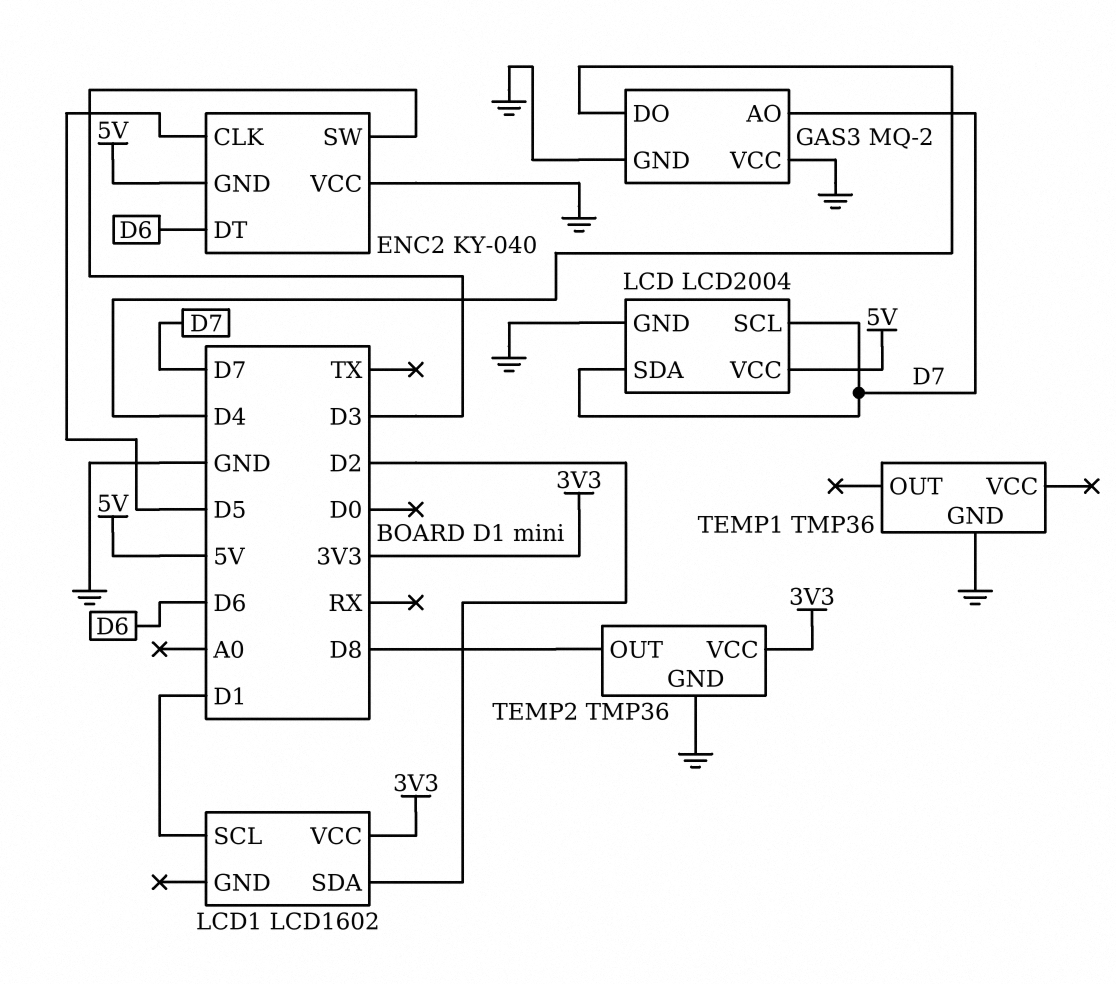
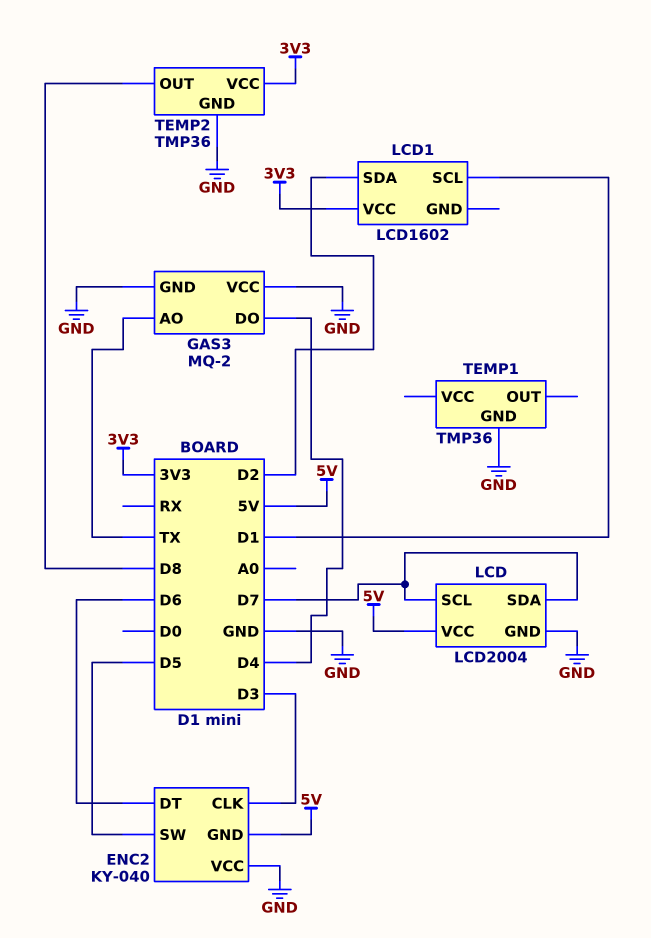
ENC2 pin CLK: D5 -> D3
ENC2 pin SW: D3 -> D5
GAS3 pin AO: D7 -> TX

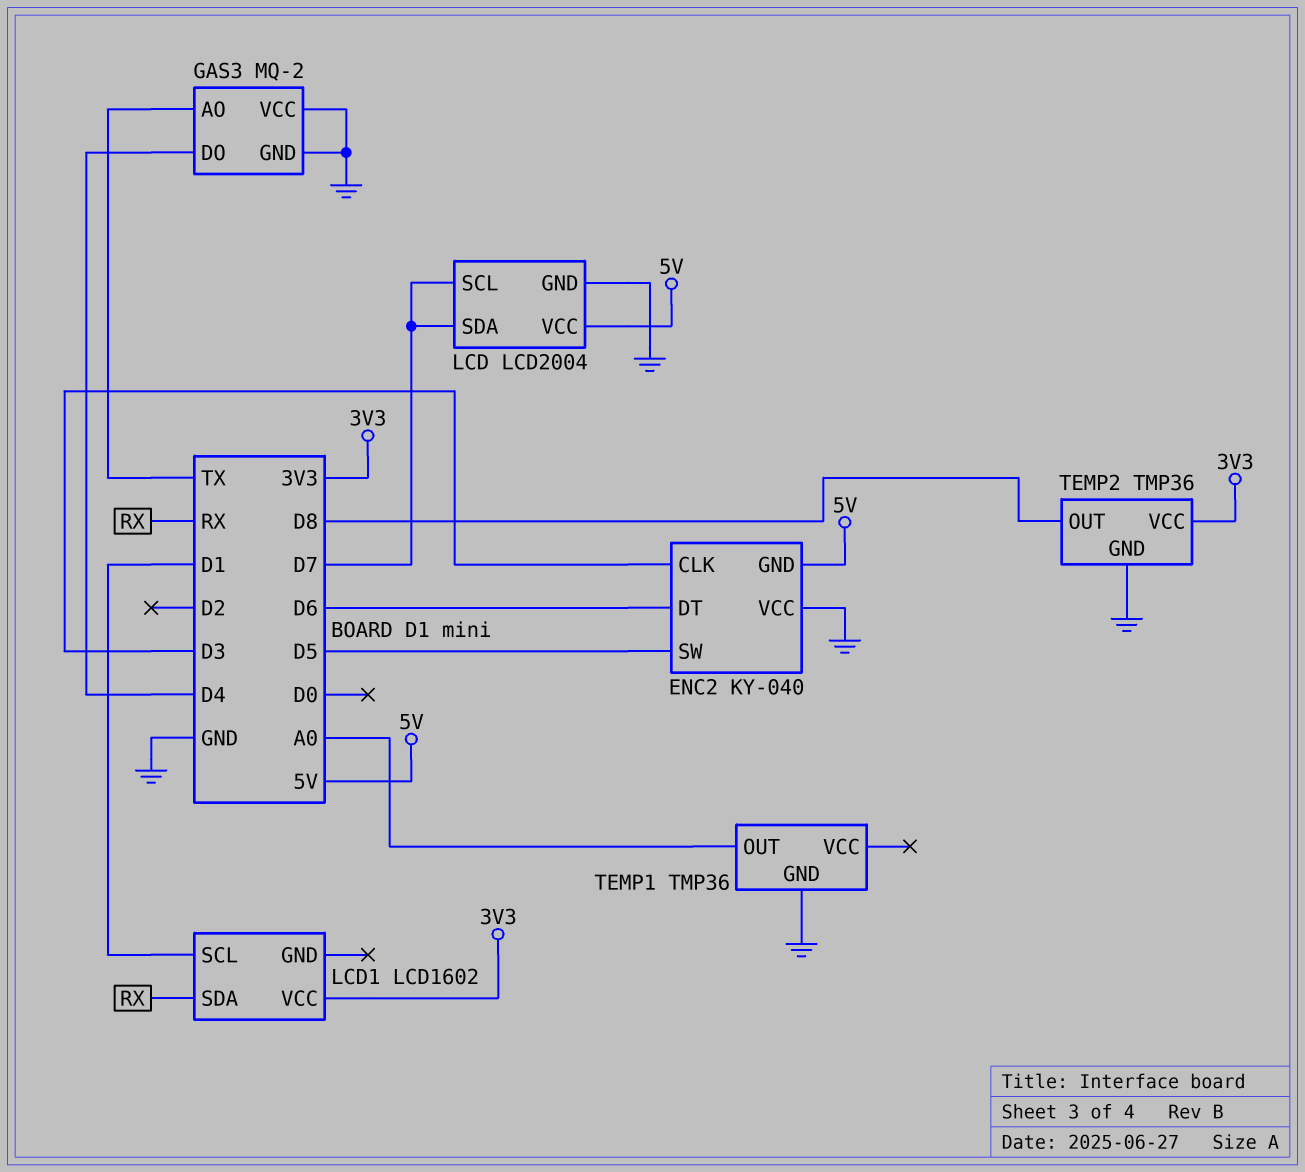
LCD1 pin SDA: D2 -> RX
TEMP1 pin OUT: none -> A0

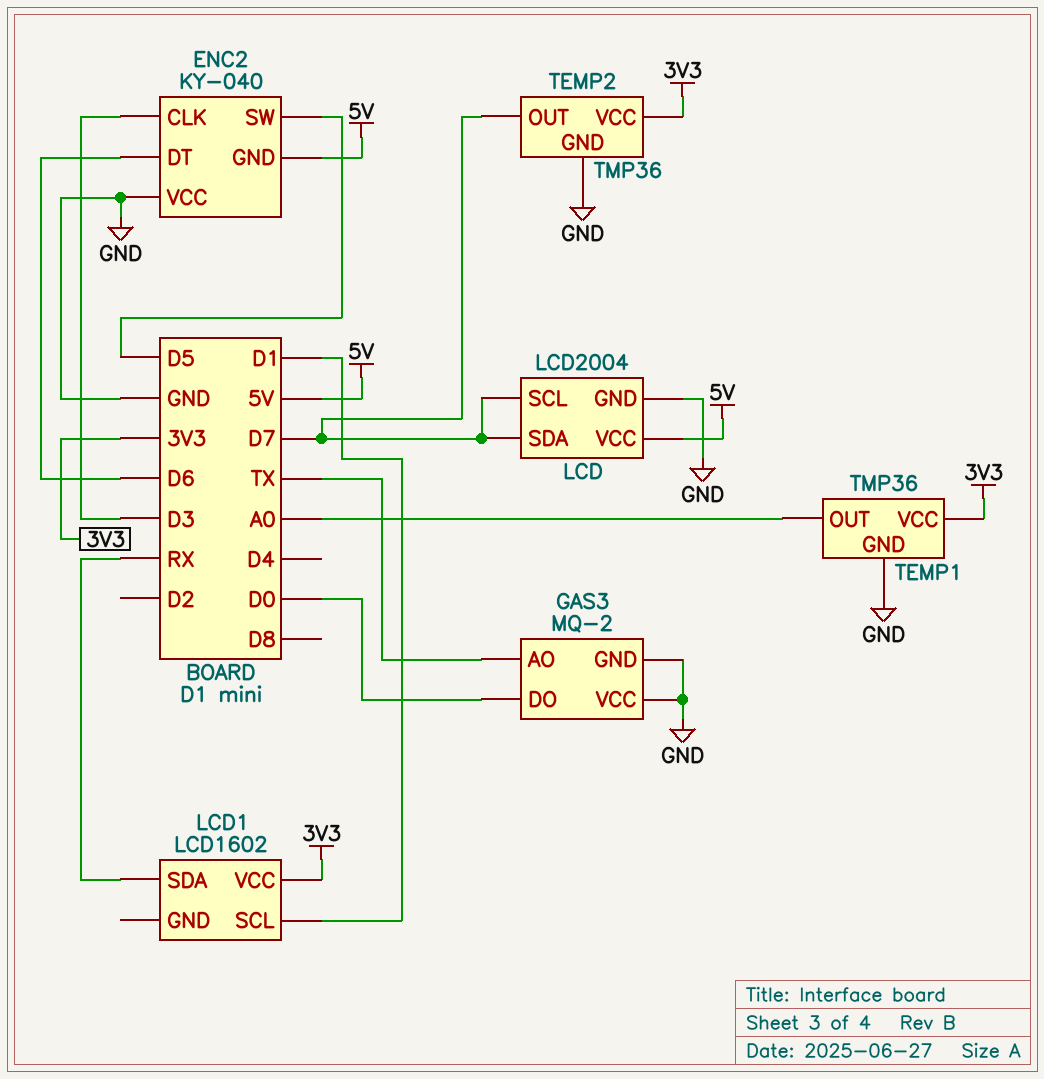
GAS3 pin DO: D4 -> D0
TEMP1 pin VCC: none -> 3V3
TEMP2 pin OUT: D8 -> D7

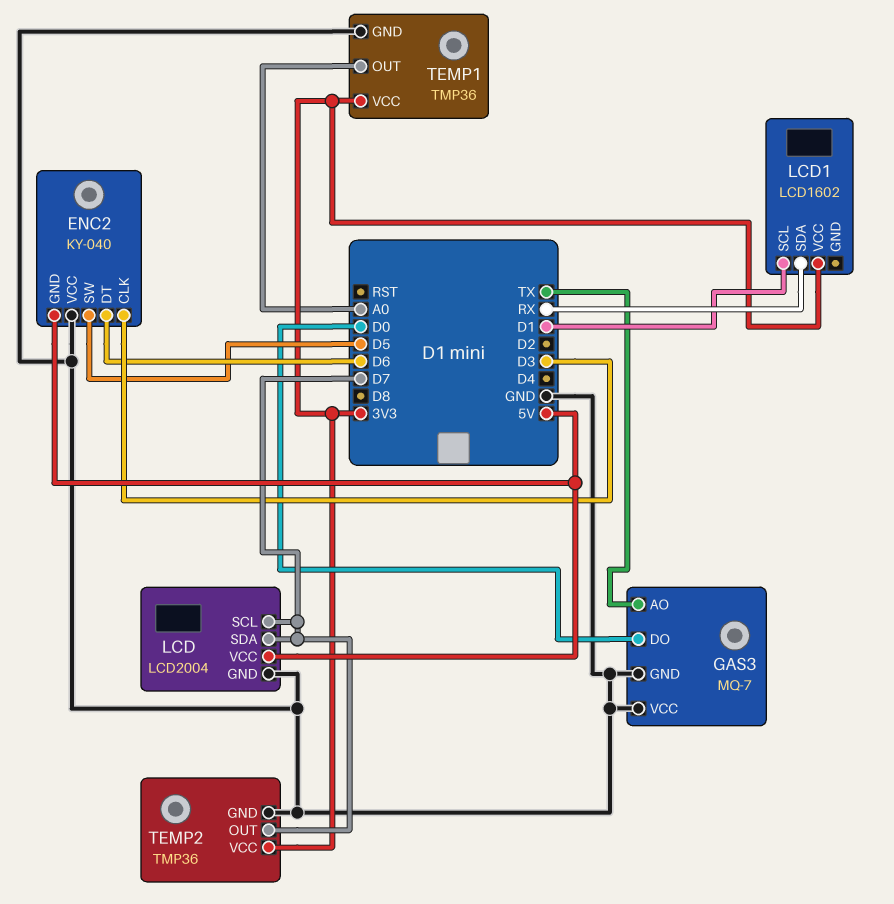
GAS3: MQ-2 -> MQ-7

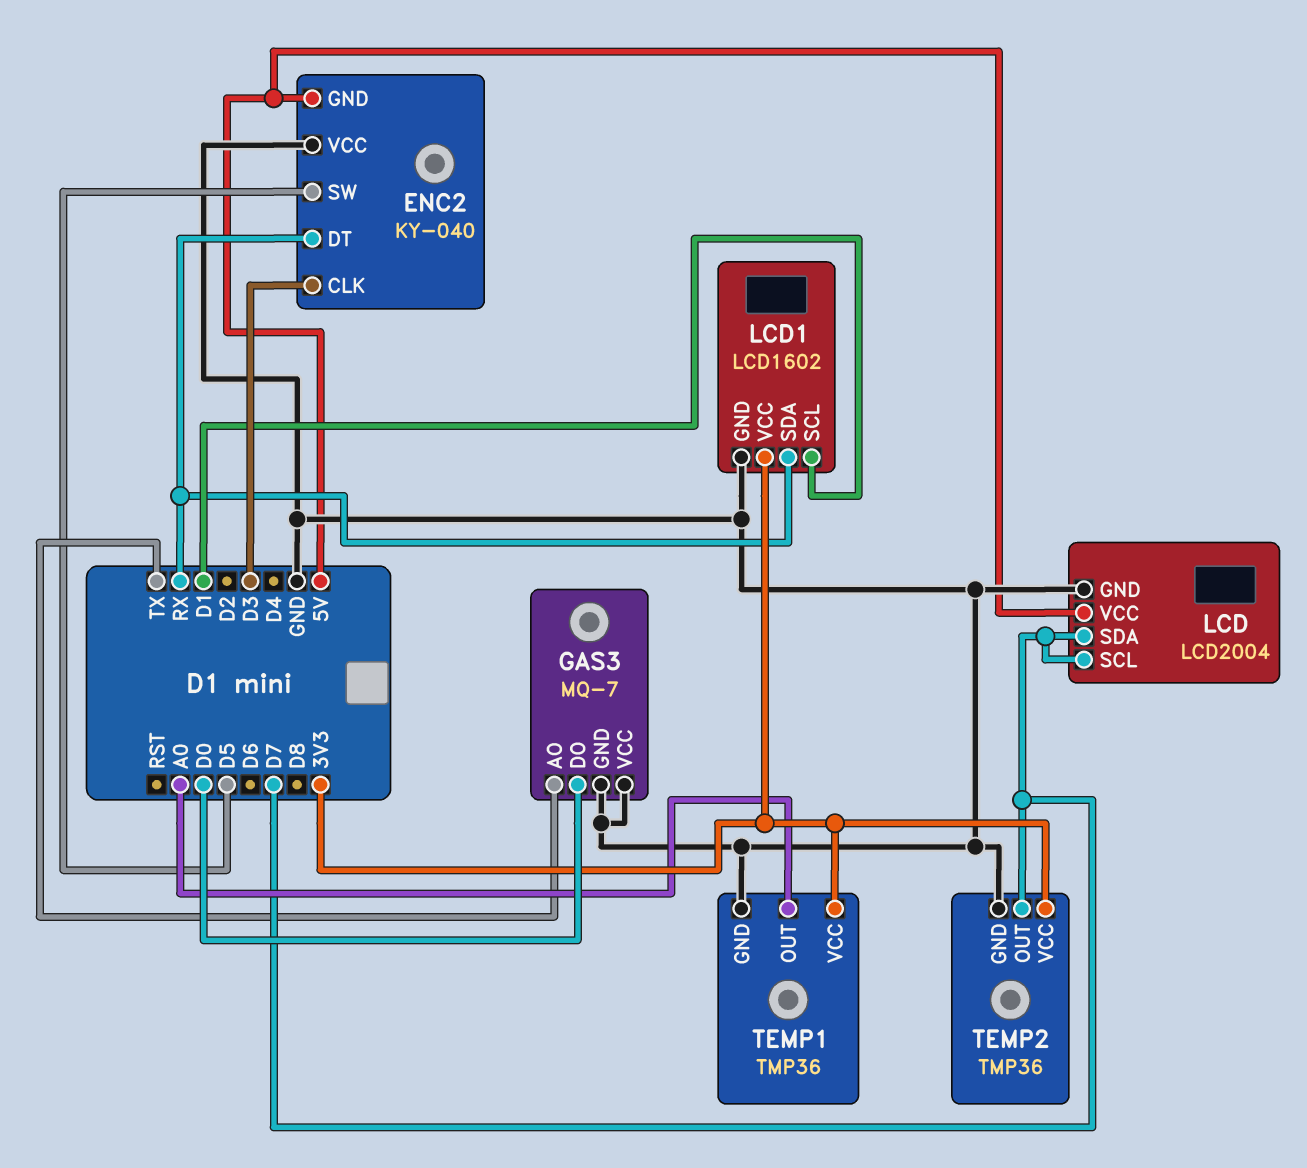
ENC2 pin DT: D6 -> RX
LCD1 pin GND: none -> GND

